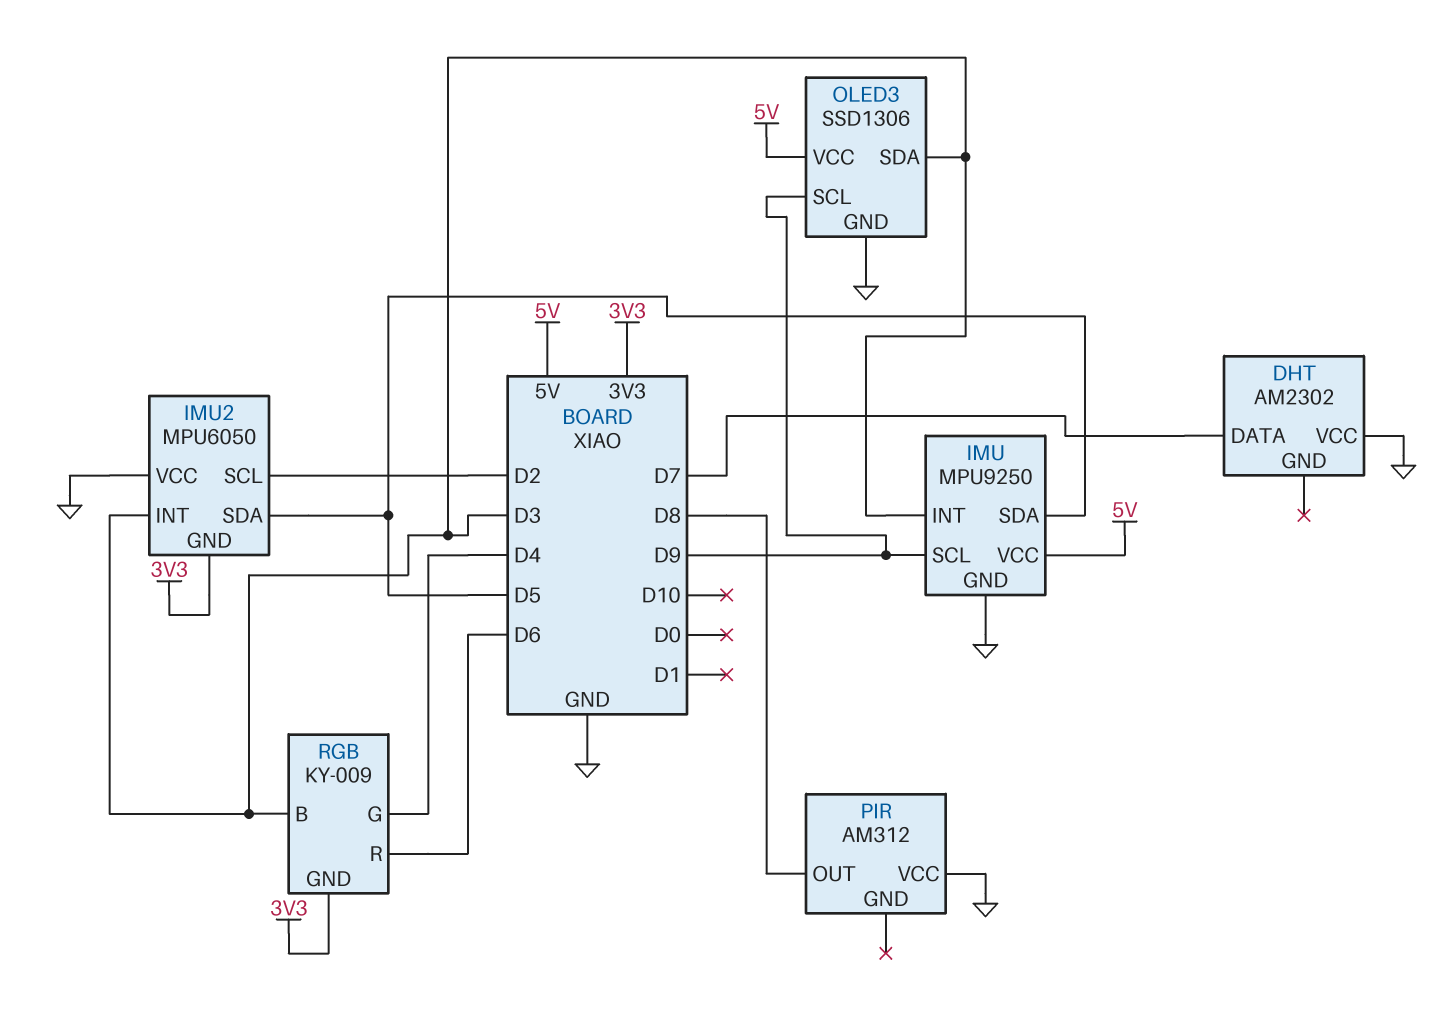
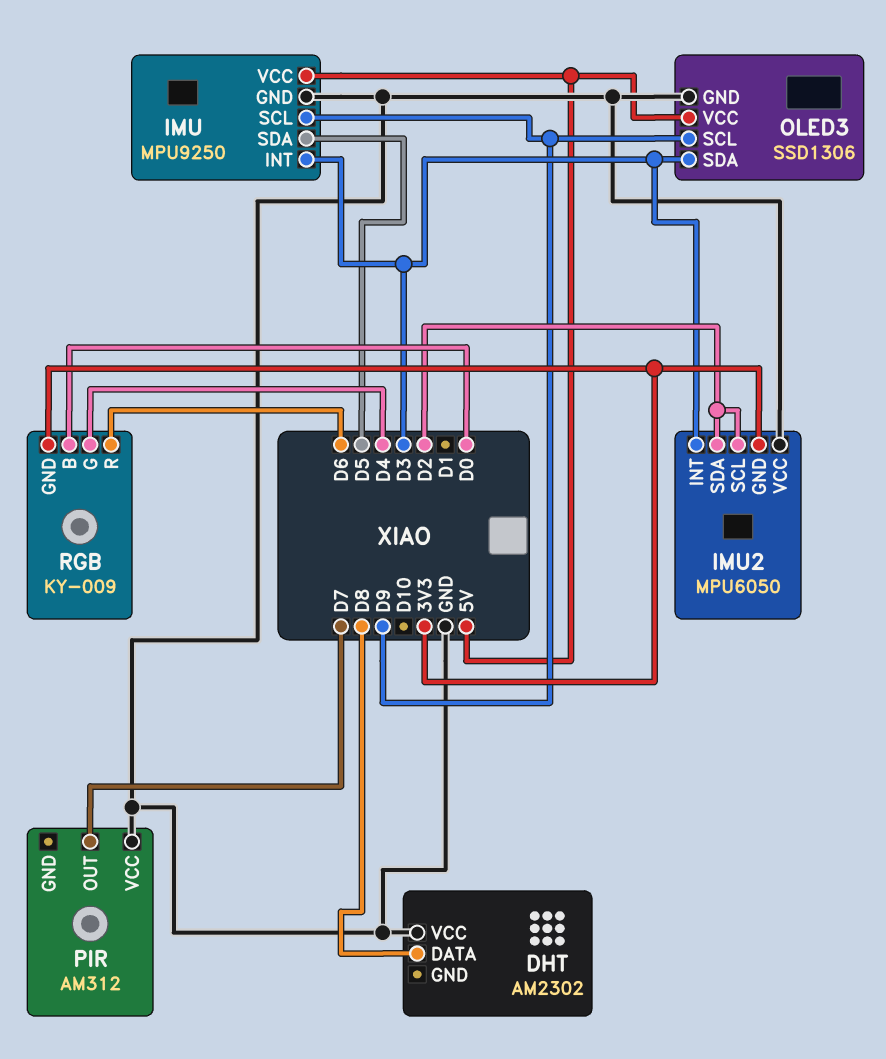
DHT pin DATA: D7 -> D8
IMU2 pin SDA: D5 -> D2
PIR pin OUT: D8 -> D7
RGB pin B: D3 -> D0

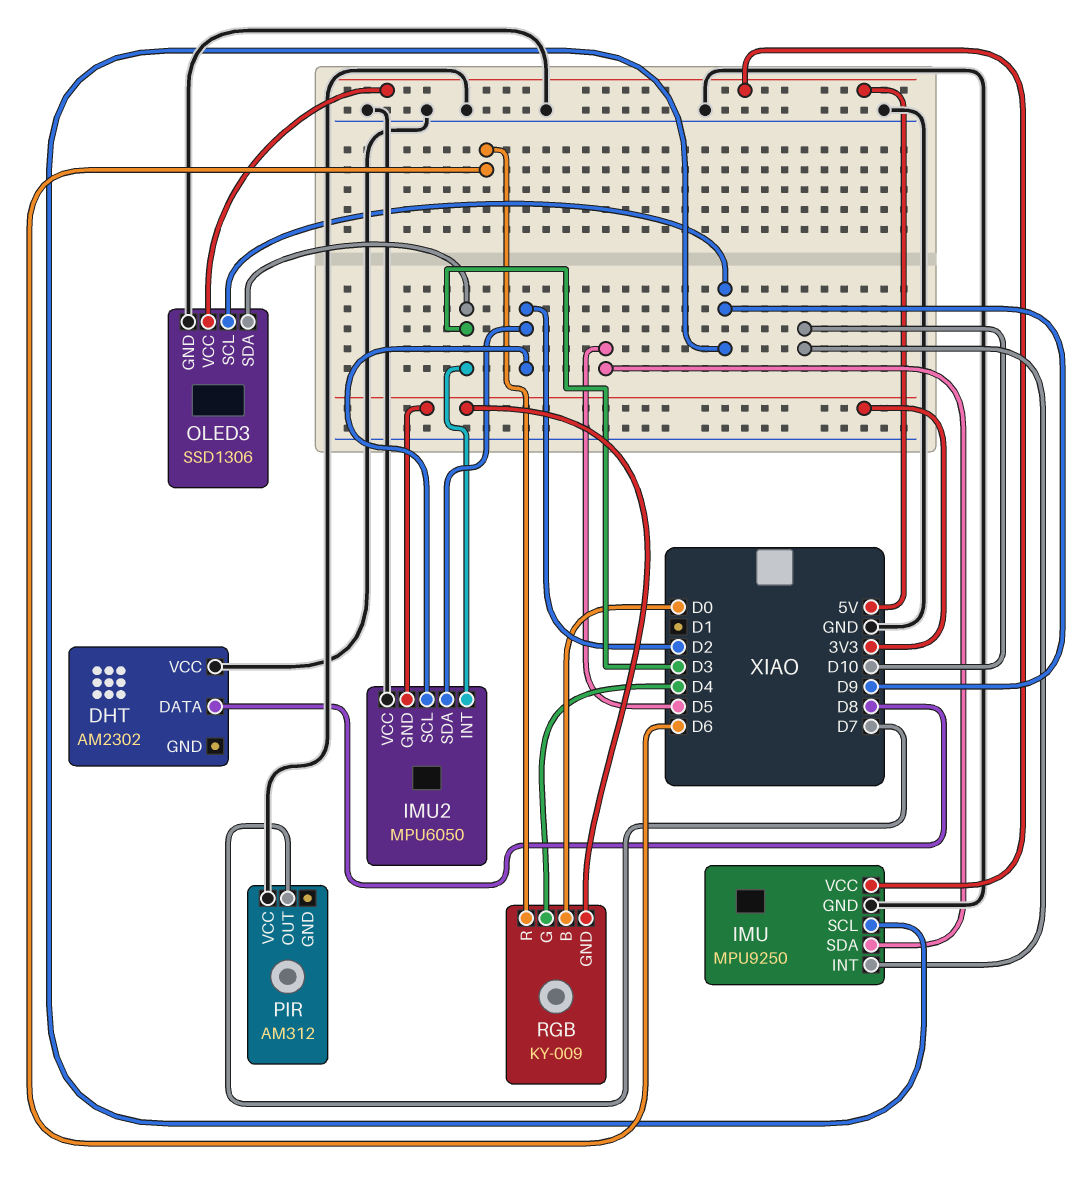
IMU pin INT: D3 -> D10

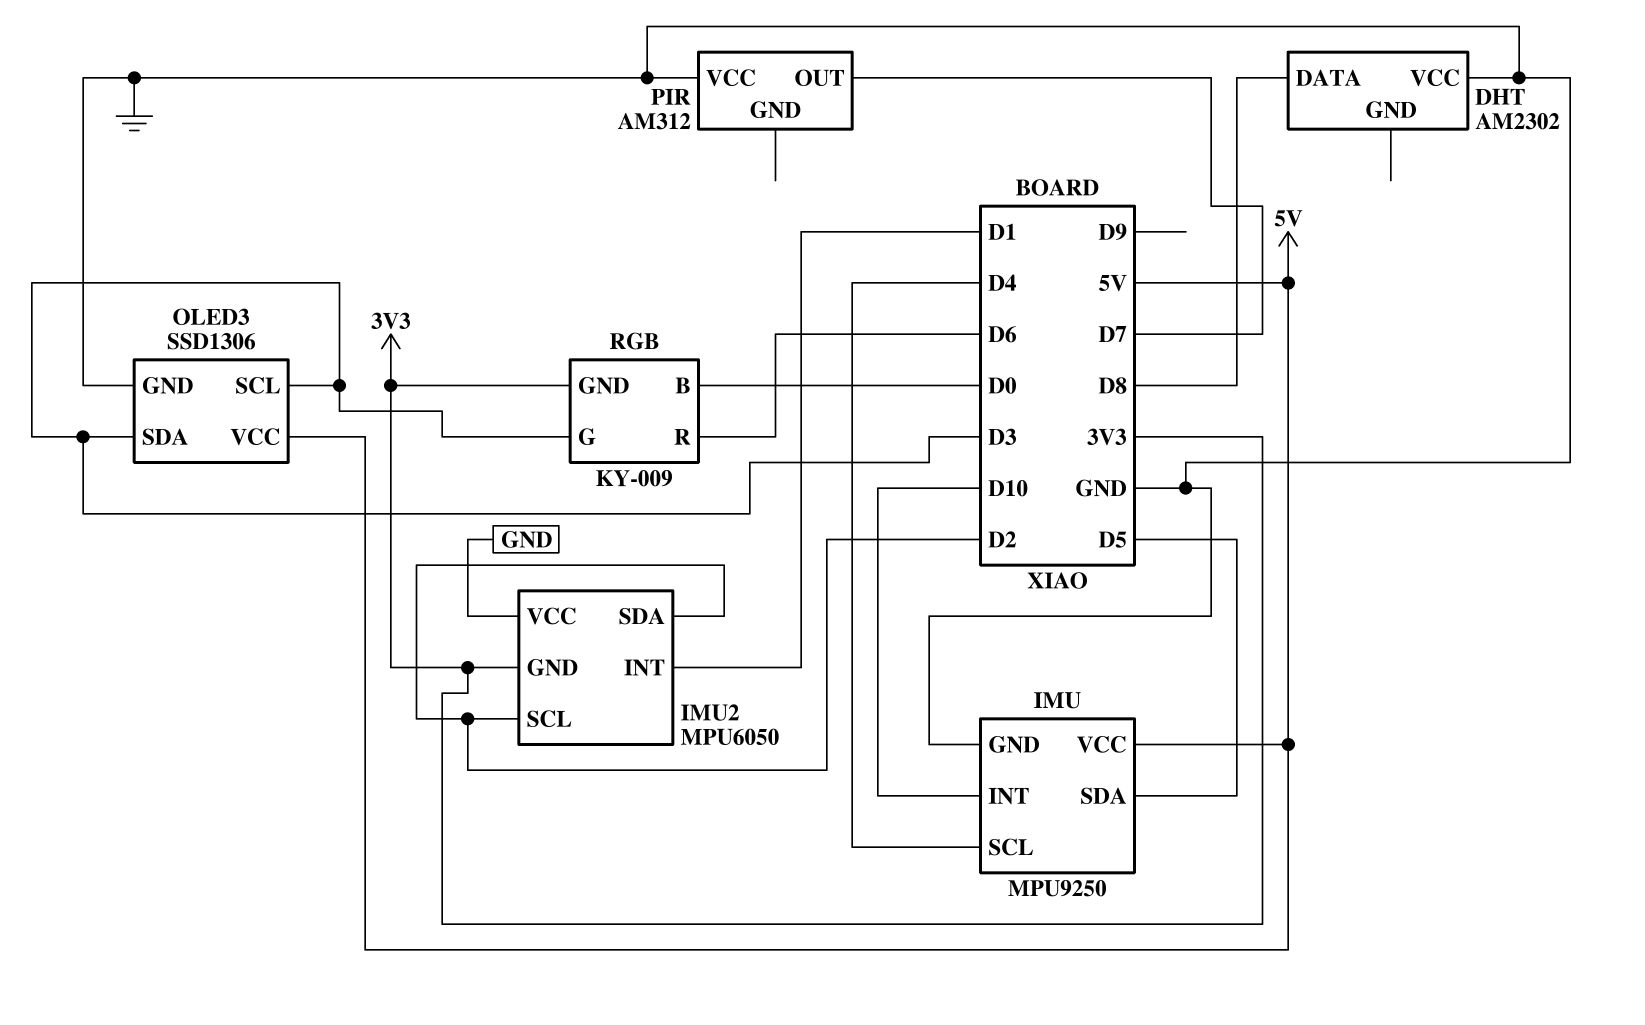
IMU pin SCL: D9 -> D4
IMU2 pin INT: D3 -> D1
OLED3 pin SCL: D9 -> D3
RGB pin G: D4 -> D3

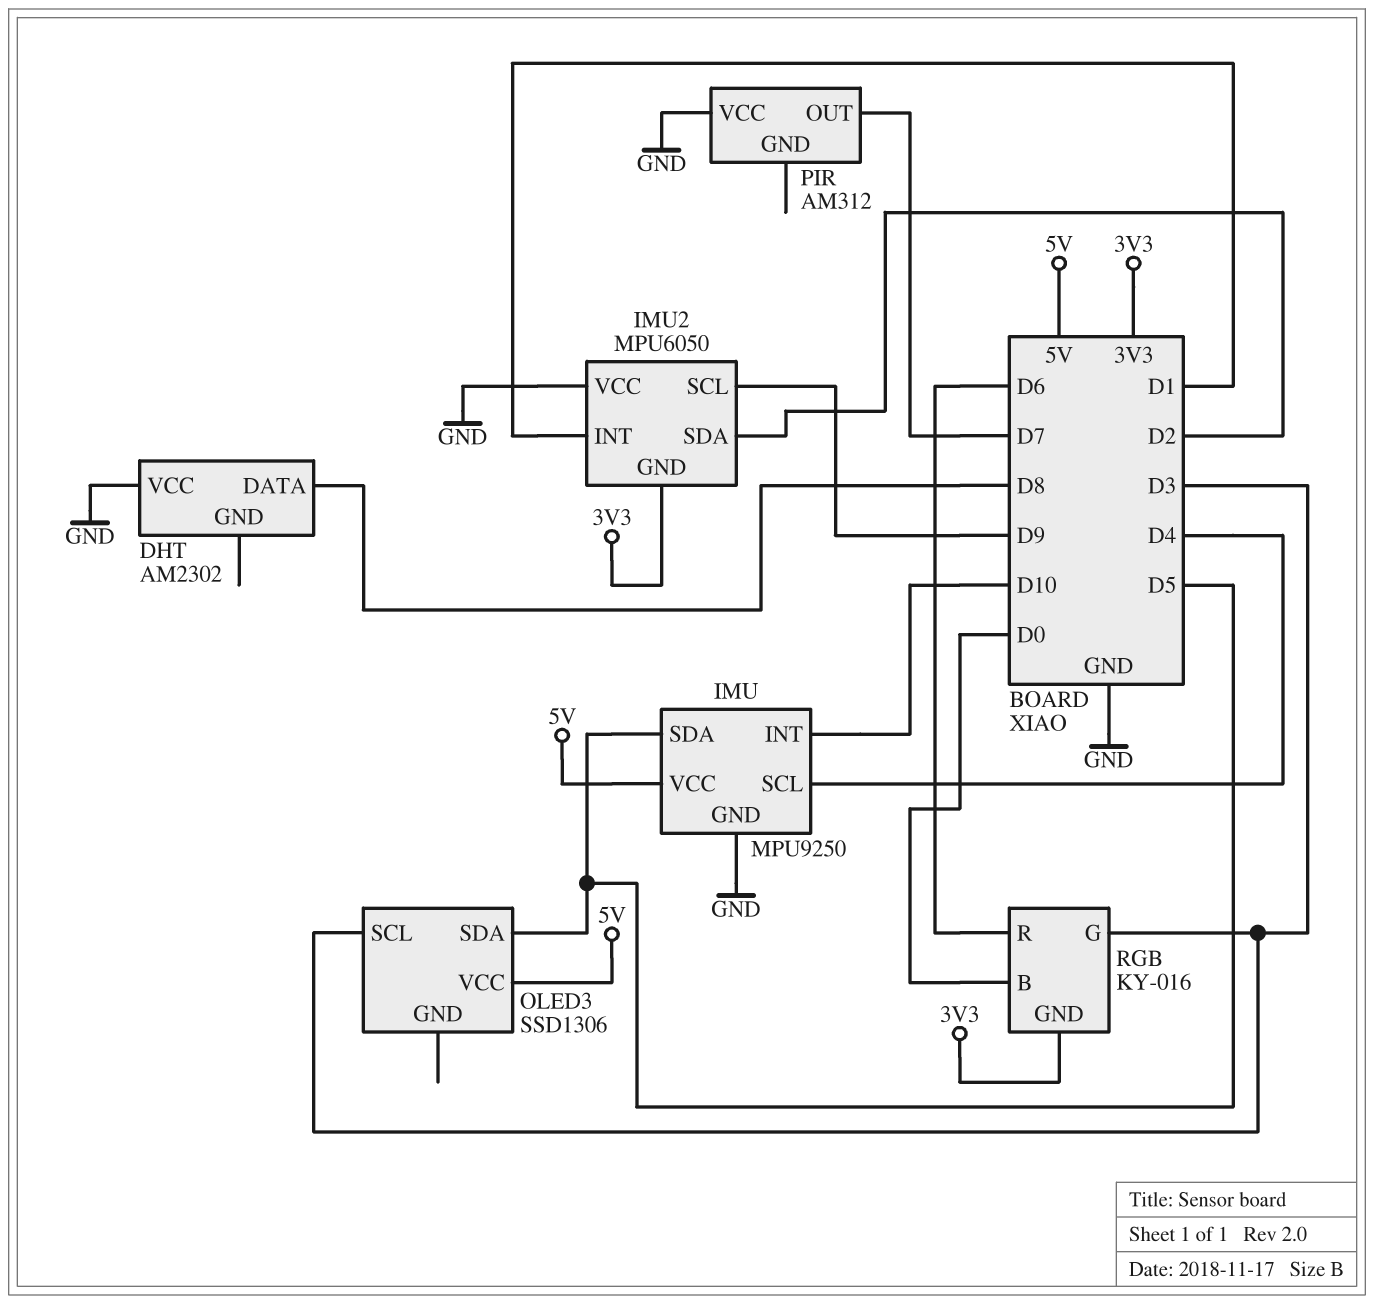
IMU2 pin SCL: D2 -> D9
OLED3 pin GND: GND -> none
OLED3 pin SDA: D3 -> D5
RGB: KY-009 -> KY-016

